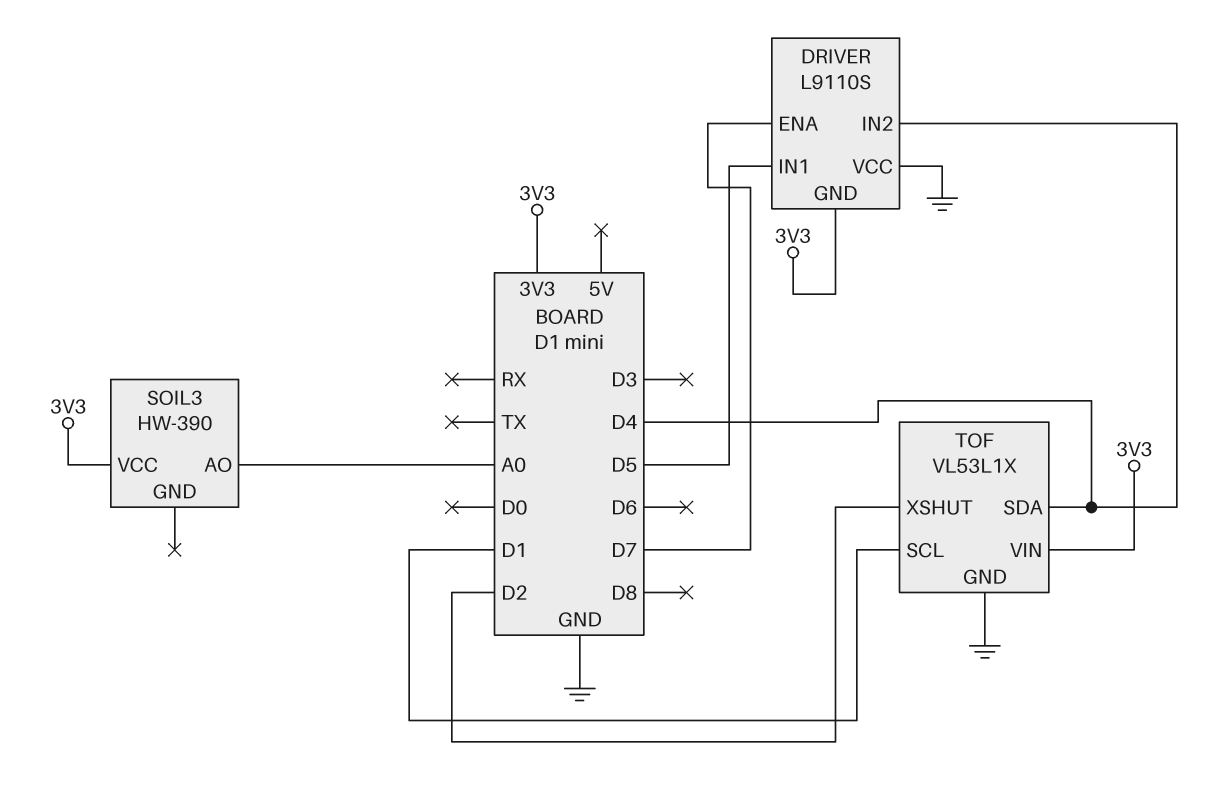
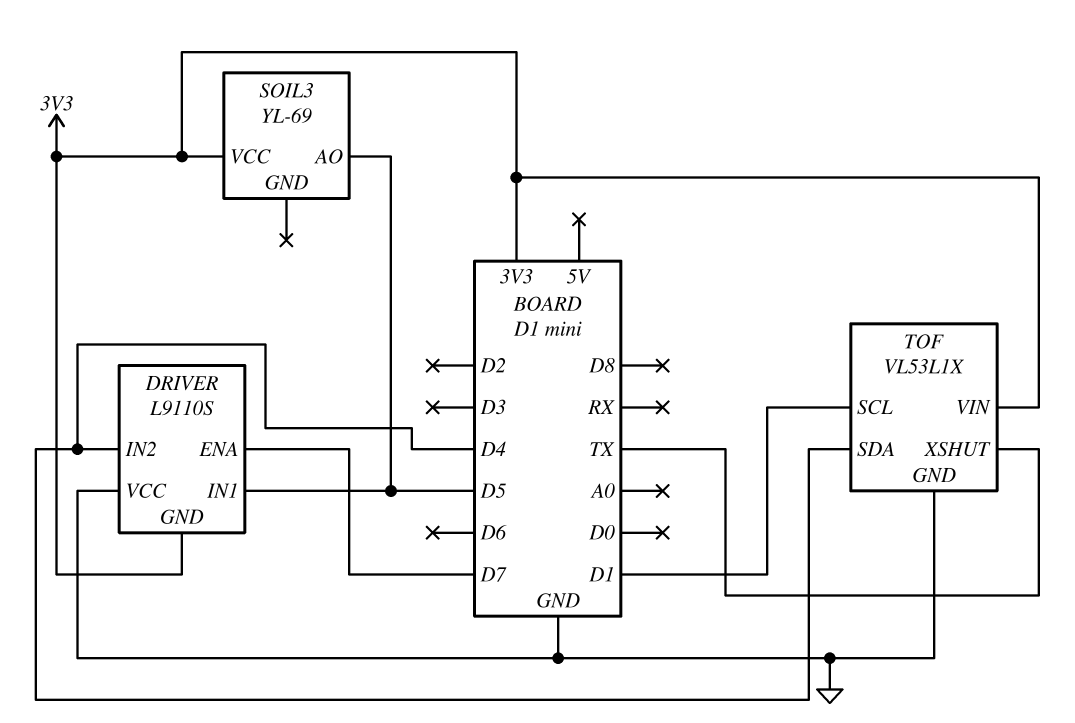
SOIL3: HW-390 -> YL-69
SOIL3 pin AO: A0 -> D5
TOF pin XSHUT: D2 -> TX

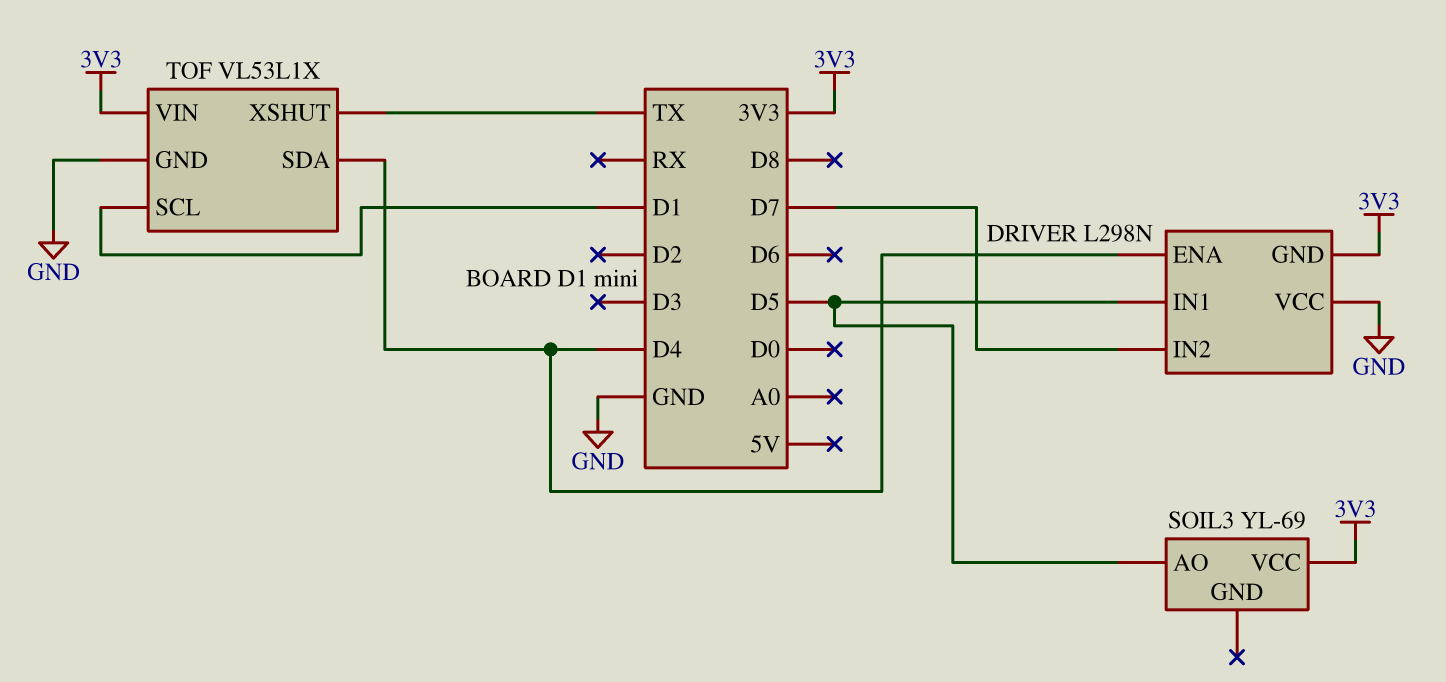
DRIVER: L9110S -> L298N
DRIVER pin ENA: D7 -> D4
DRIVER pin IN2: D4 -> D7

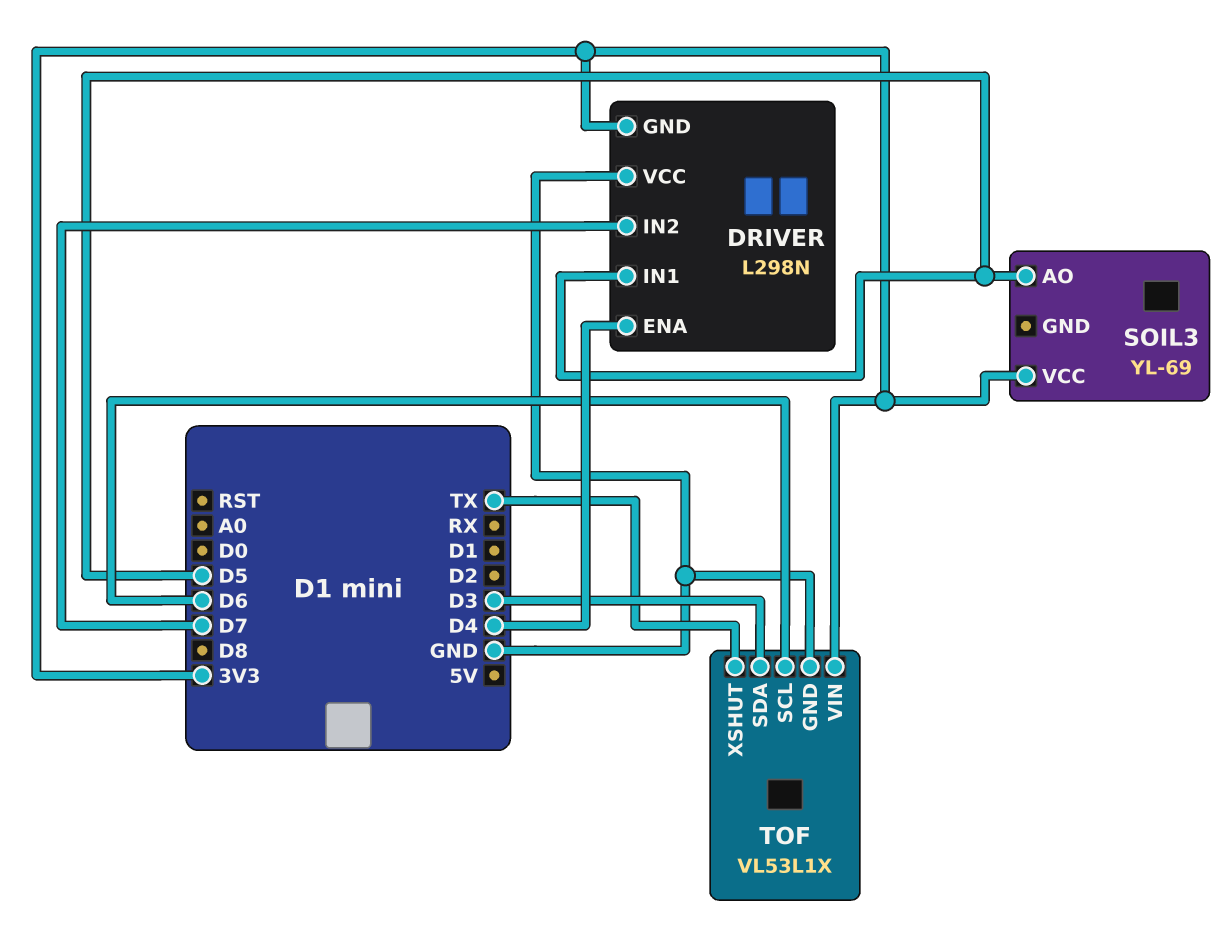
TOF pin SCL: D1 -> D6
TOF pin SDA: D4 -> D3

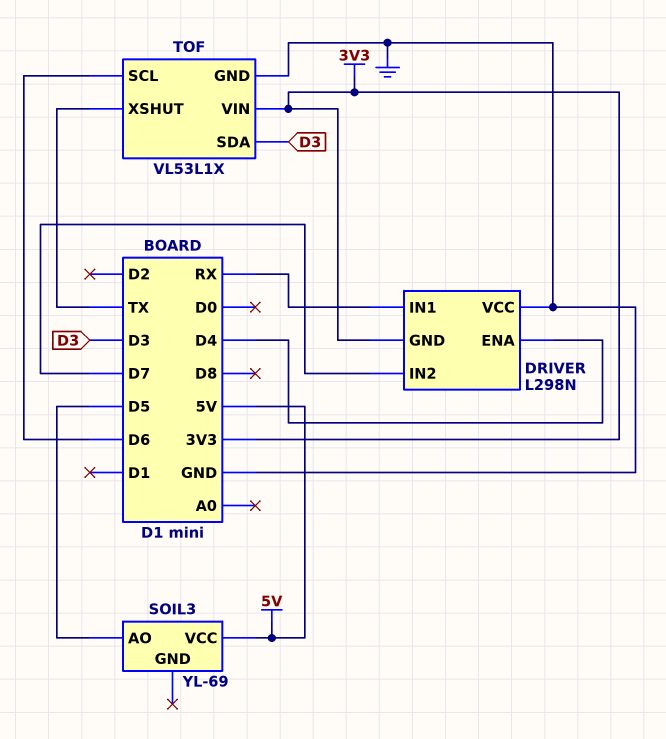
DRIVER pin IN1: D5 -> RX
SOIL3 pin VCC: 3V3 -> 5V

